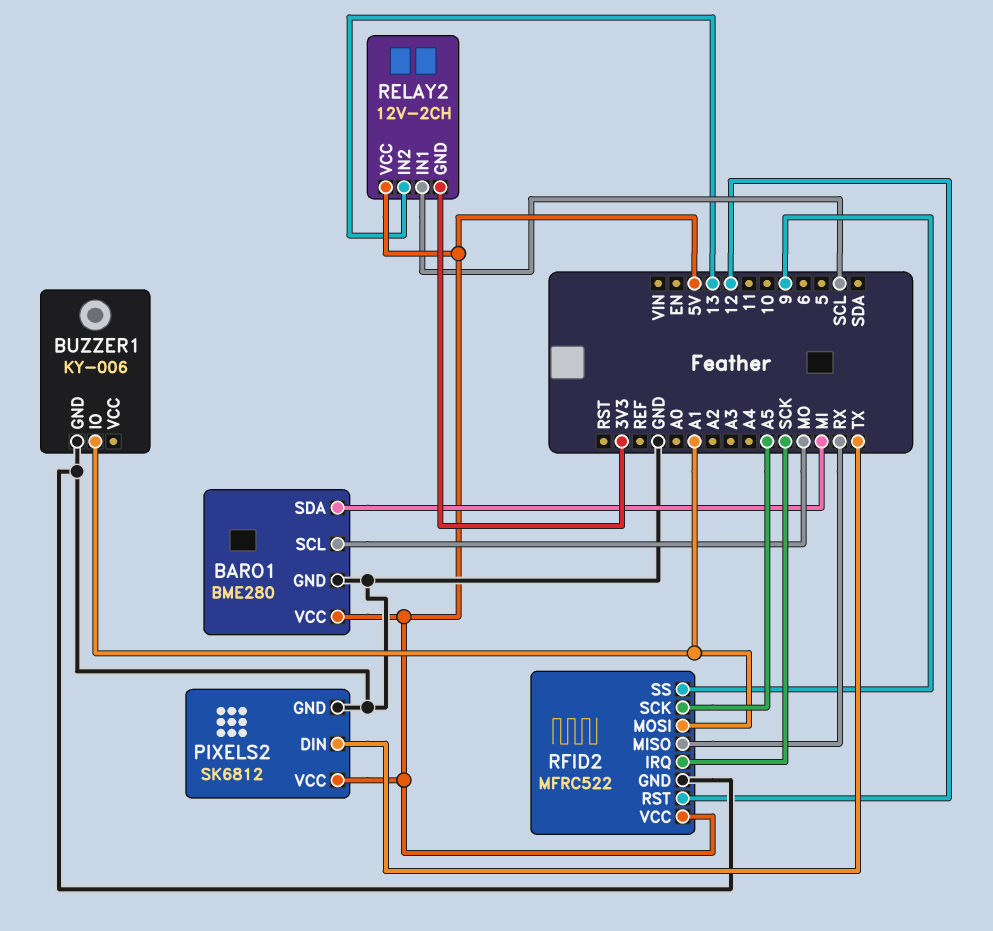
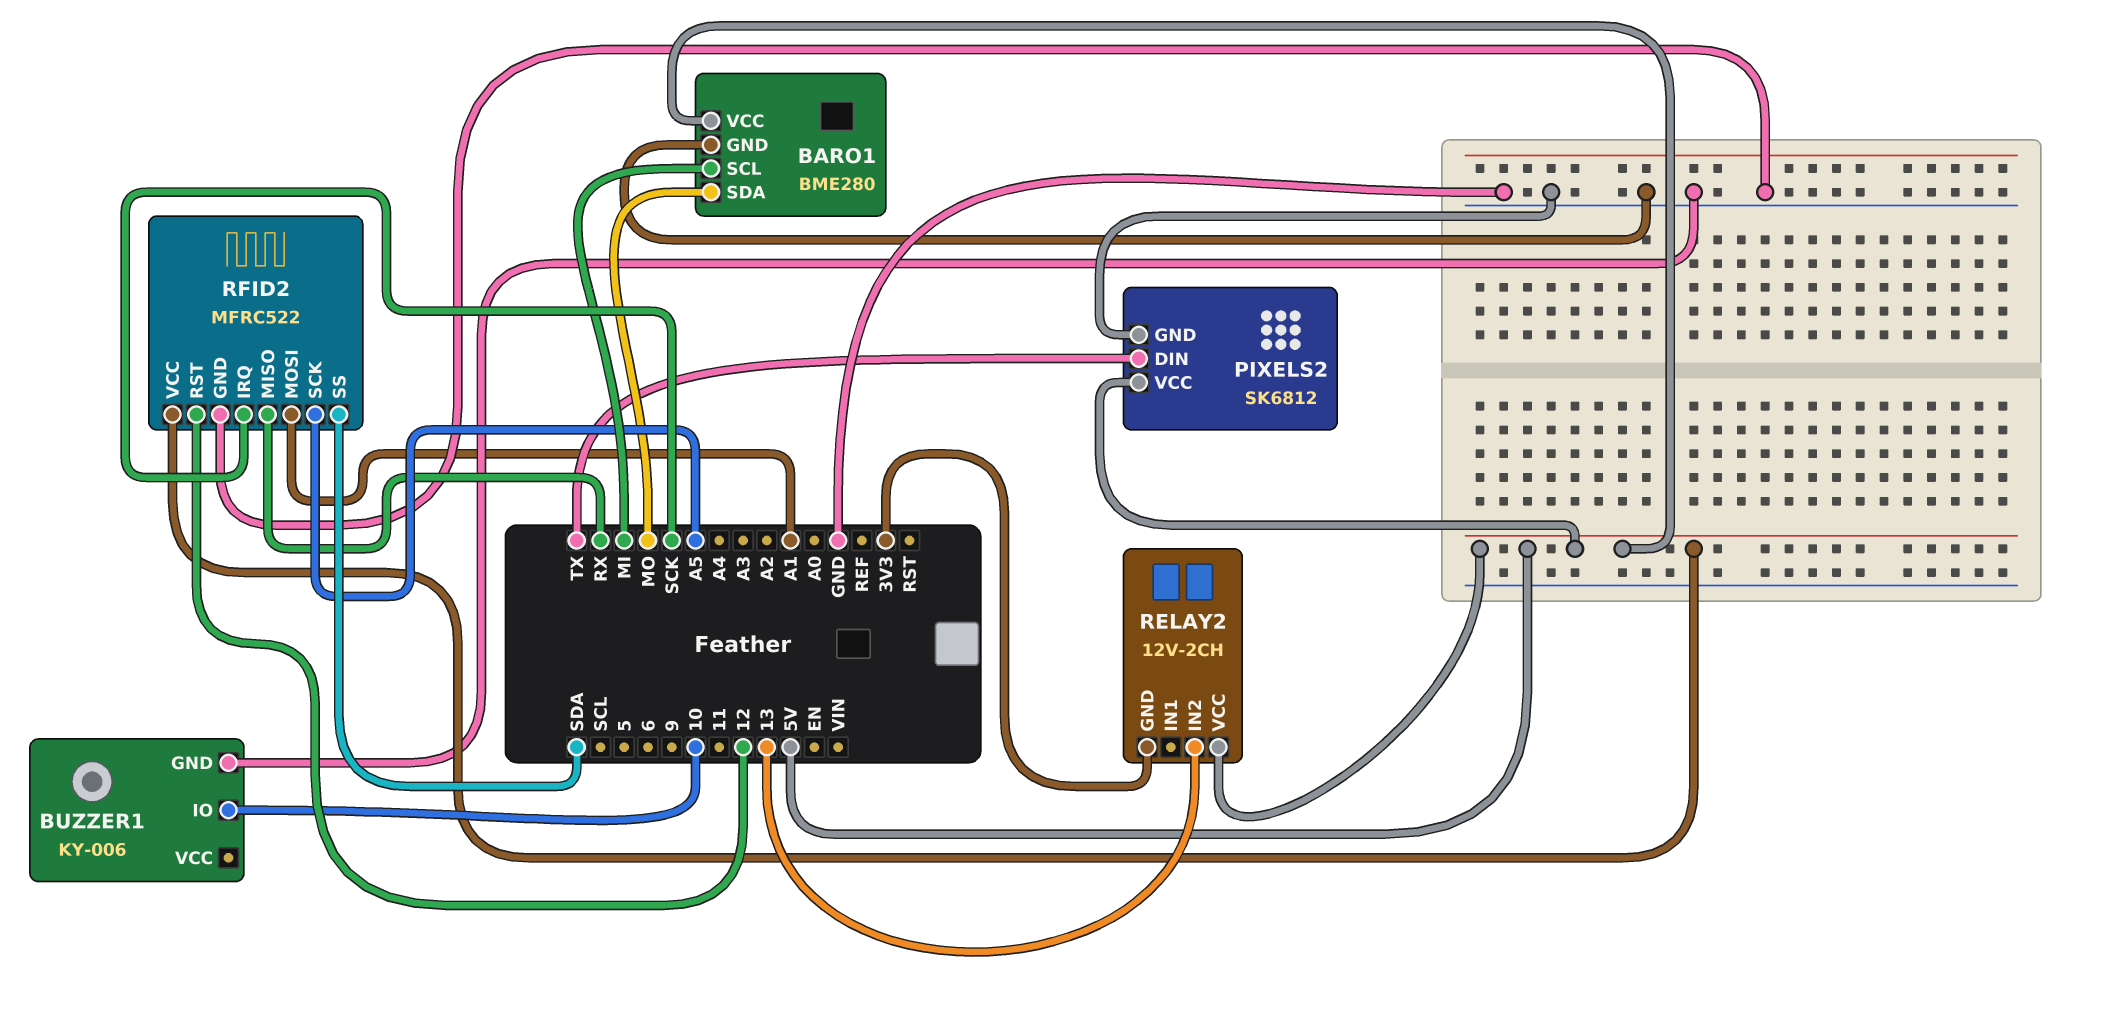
BARO1 pin SCL: MO -> MI
BARO1 pin SDA: MI -> MO
BUZZER1 pin IO: A1 -> 10
RELAY2 pin IN1: SCL -> none
RFID2 pin SS: 9 -> SDA

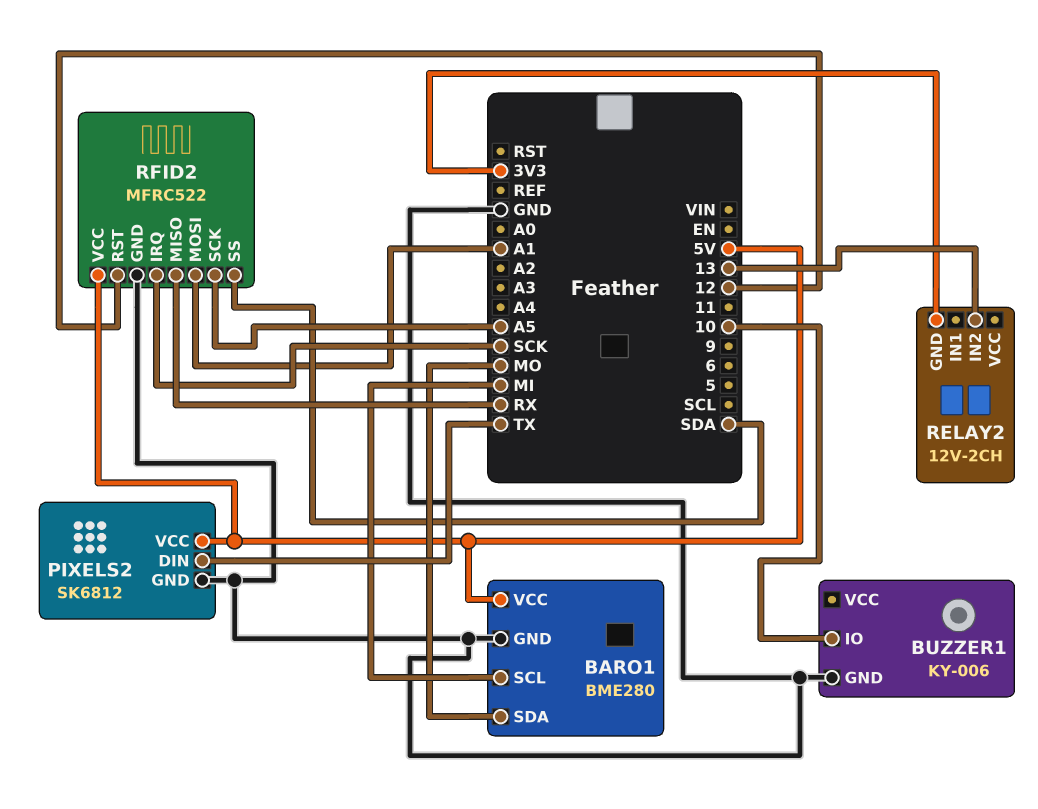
RELAY2 pin VCC: 5V -> none

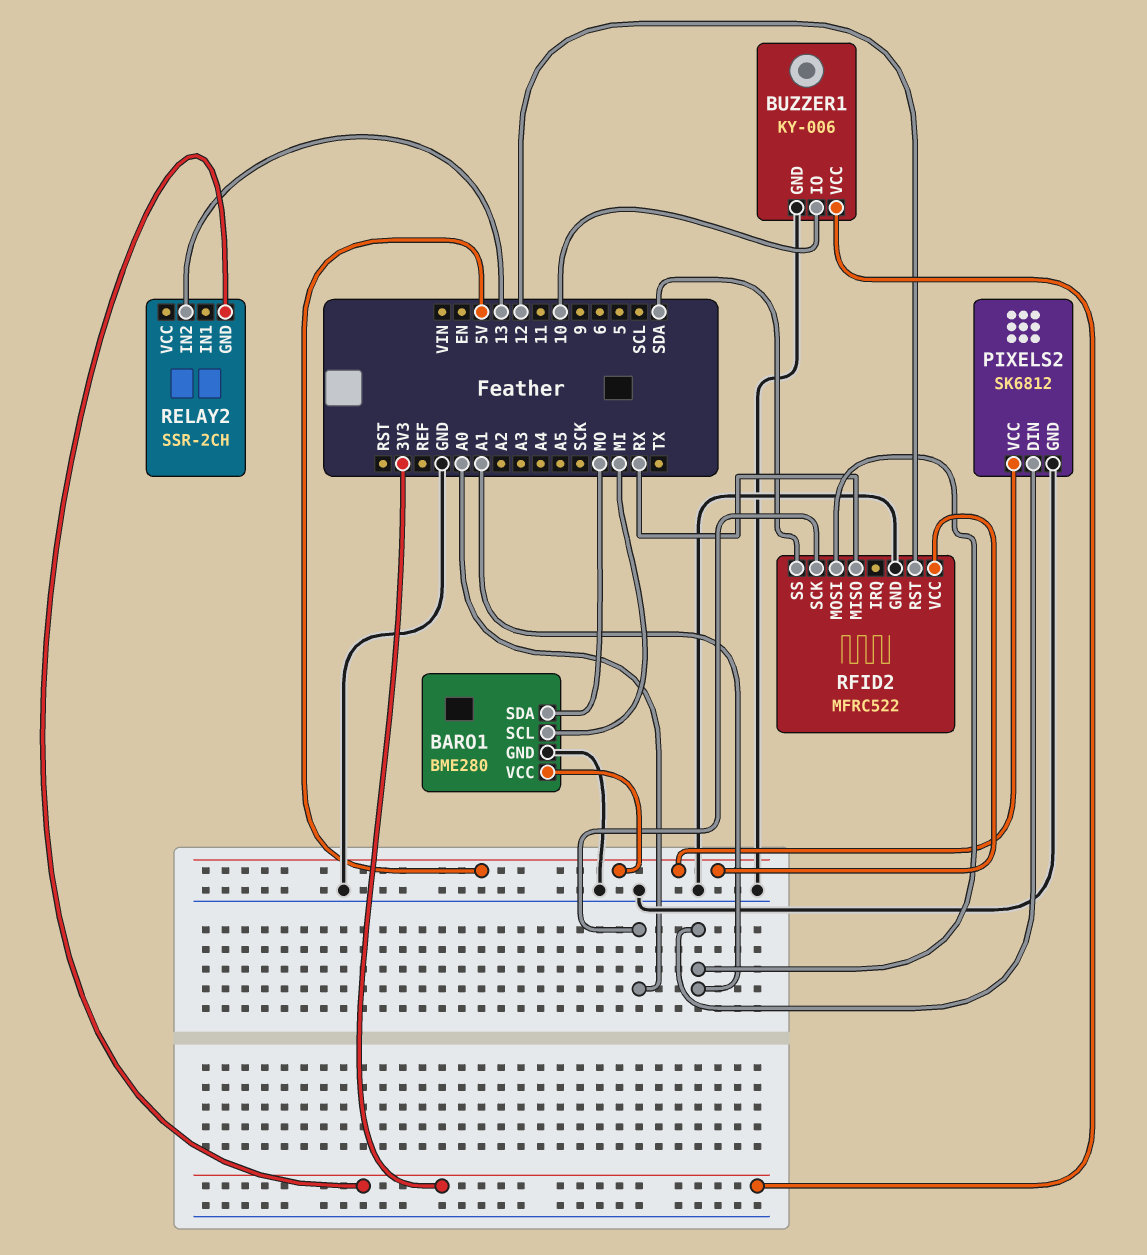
BUZZER1 pin VCC: none -> 3V3
PIXELS2 pin DIN: TX -> A1
RELAY2: 12V-2CH -> SSR-2CH
RFID2 pin IRQ: SCK -> none
RFID2 pin SCK: A5 -> A0

